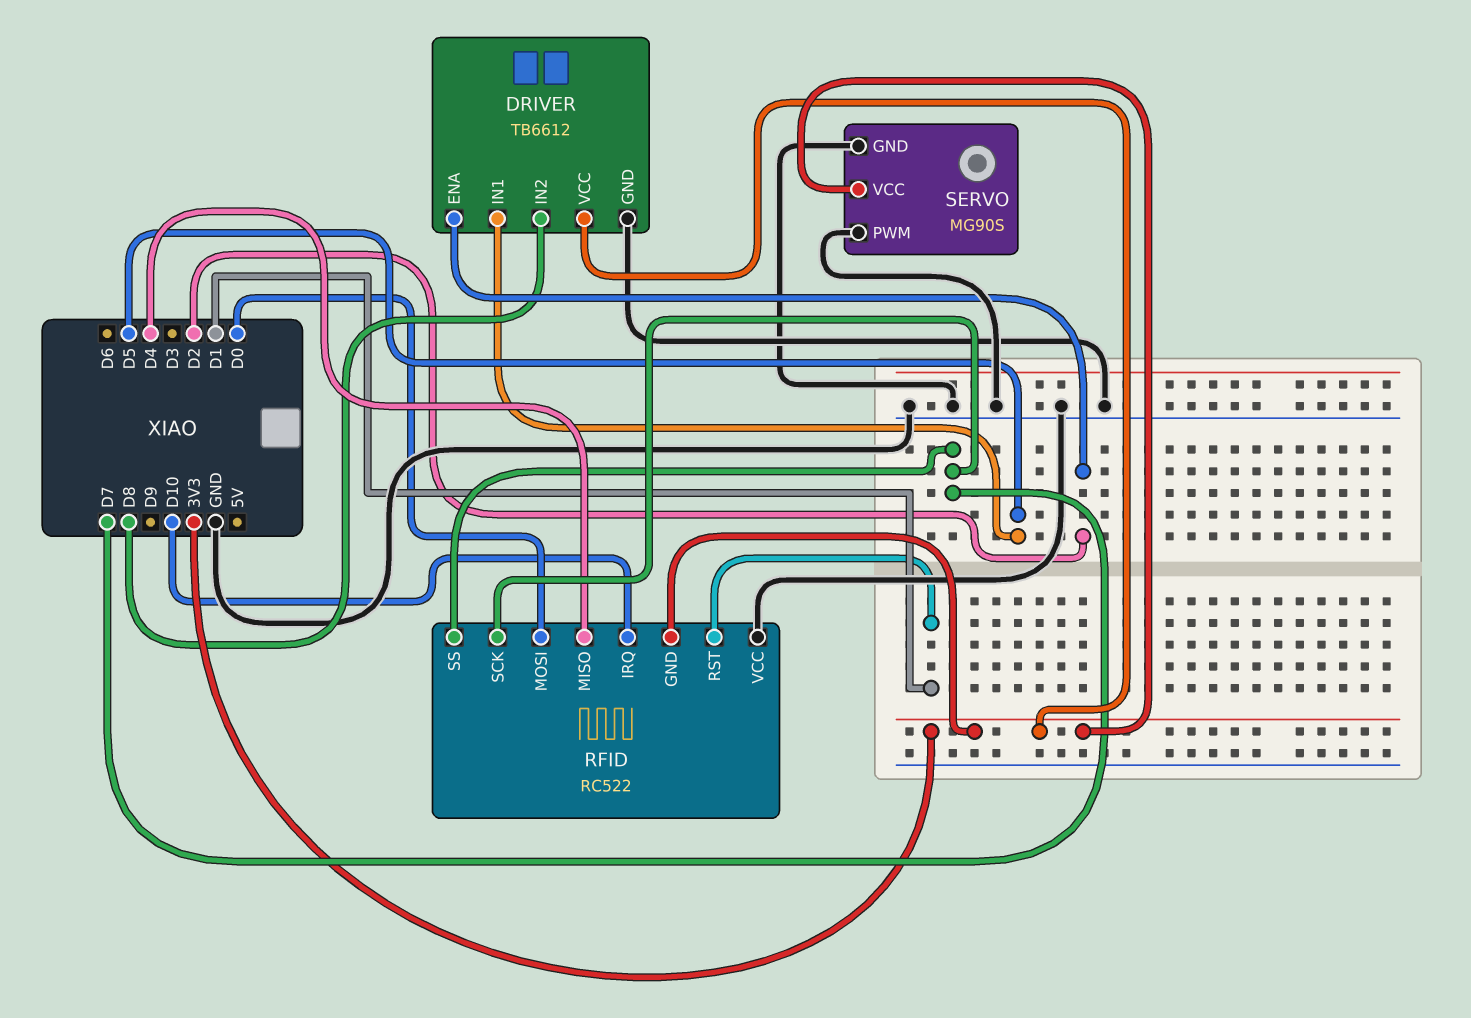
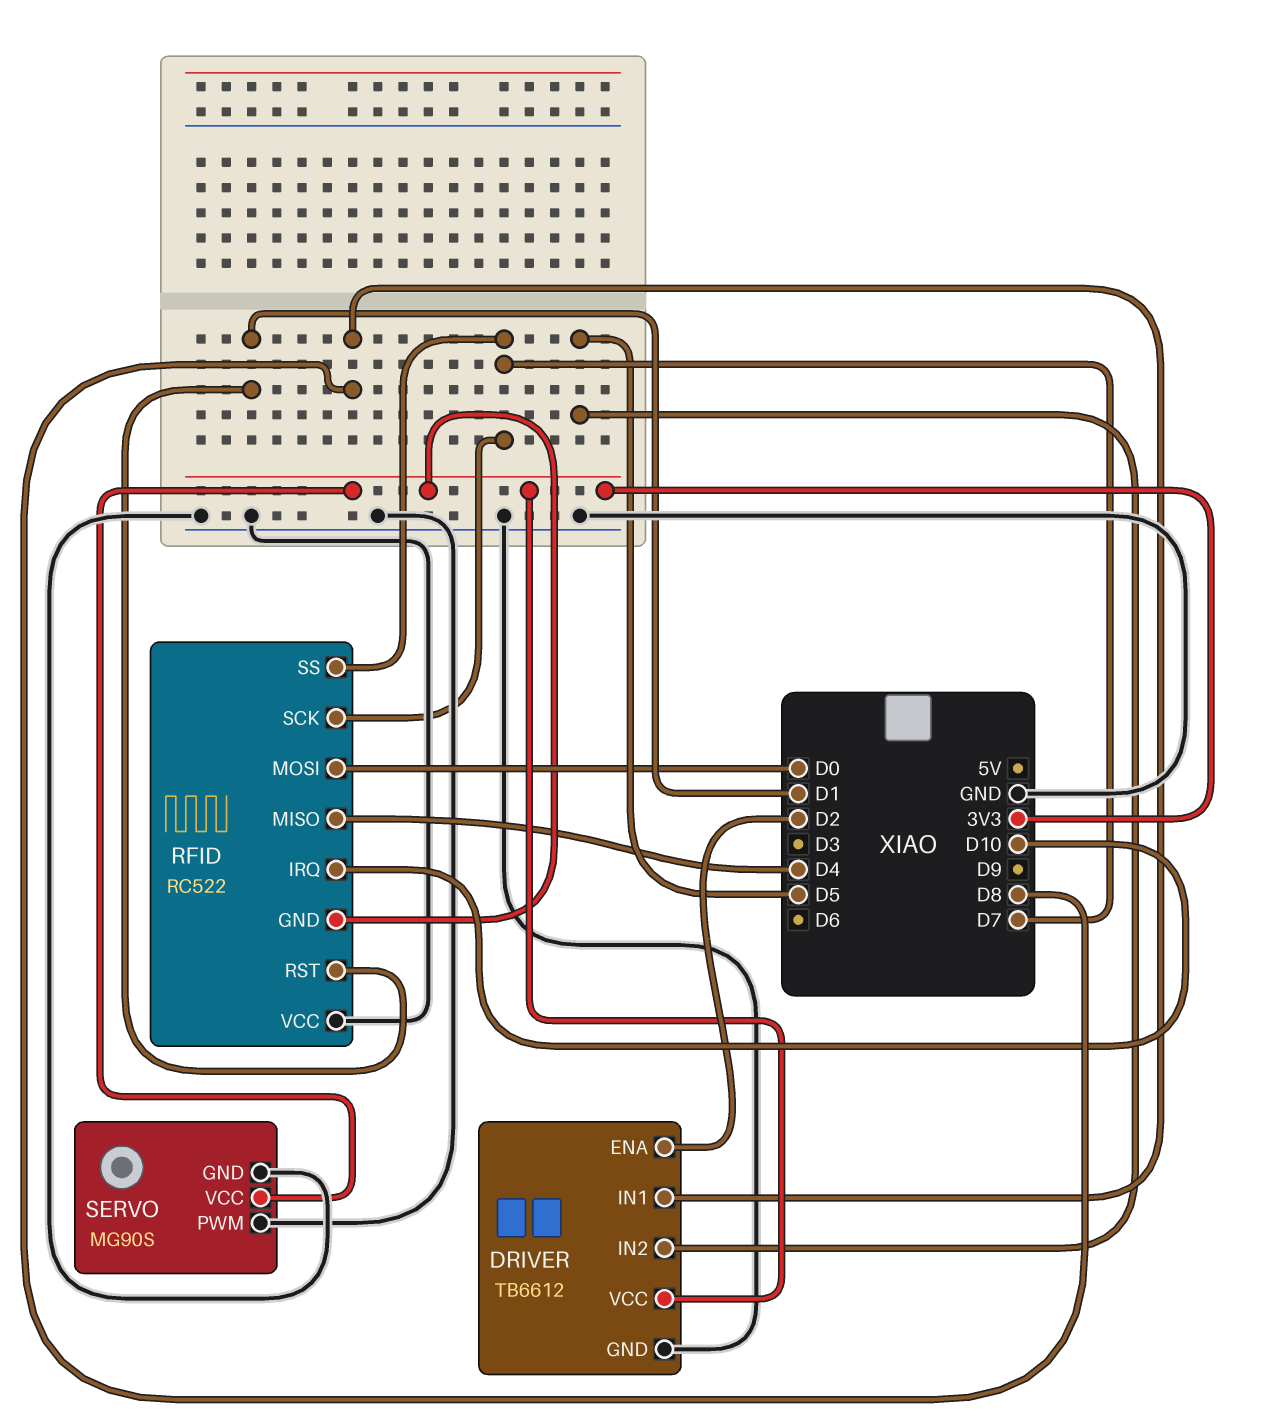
DRIVER pin IN1: D5 -> D8
DRIVER pin IN2: D8 -> D5

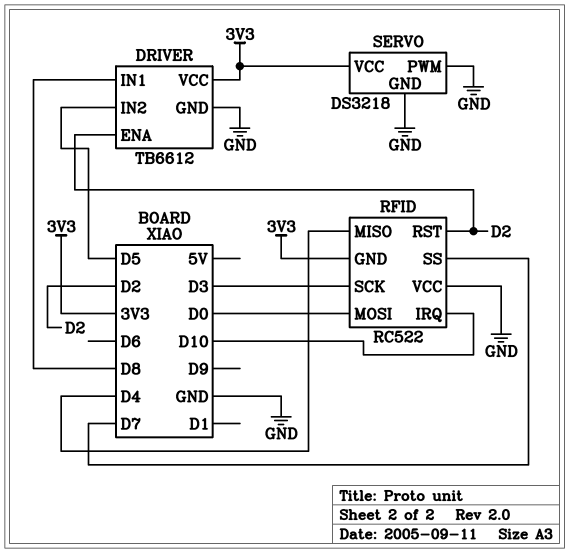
RFID pin RST: D1 -> D2
RFID pin SCK: D7 -> D3
SERVO: MG90S -> DS3218

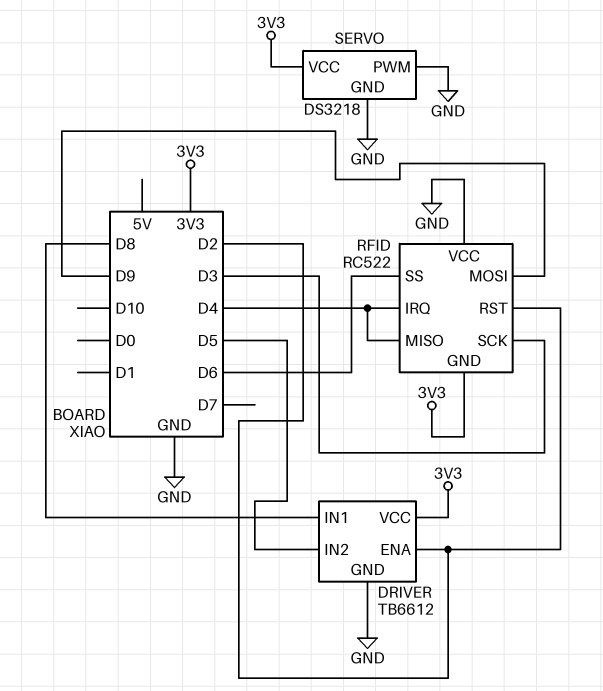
RFID pin IRQ: D10 -> D4
RFID pin MOSI: D0 -> D9
RFID pin SS: D7 -> D6

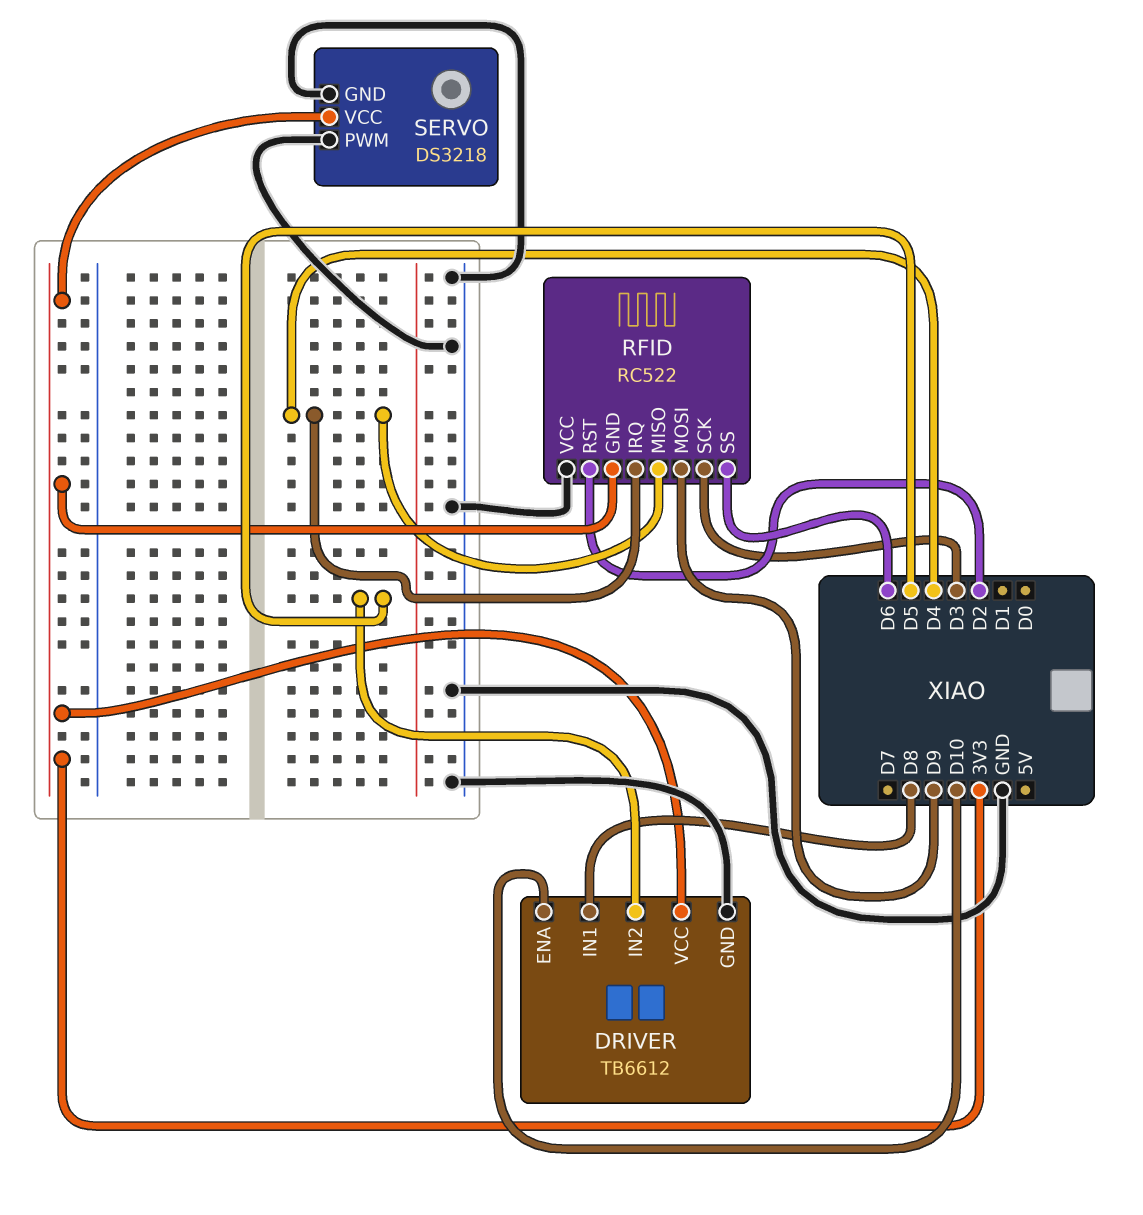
DRIVER pin ENA: D2 -> D10

